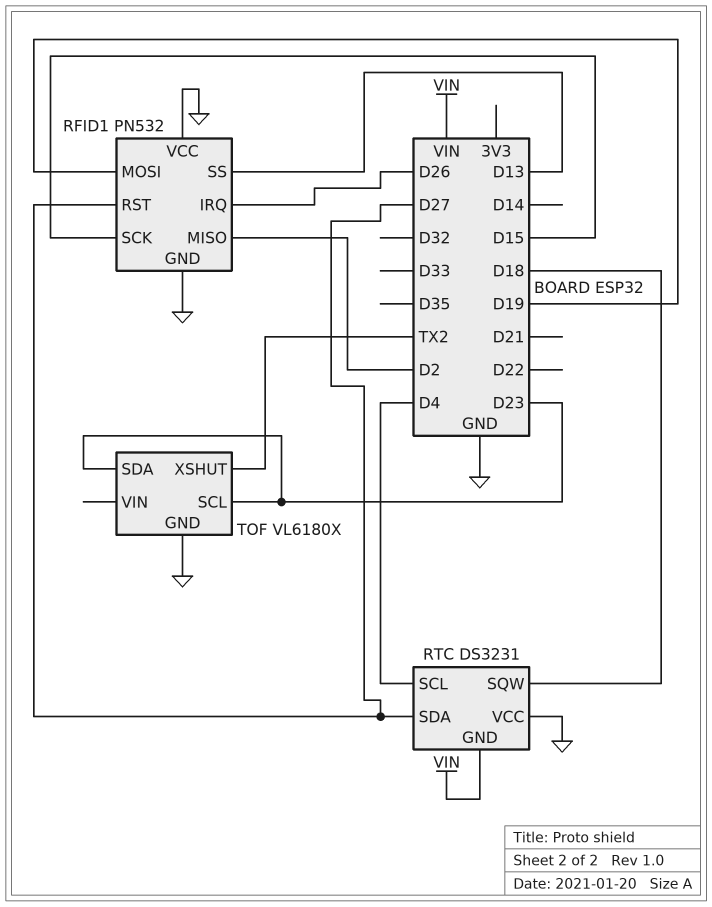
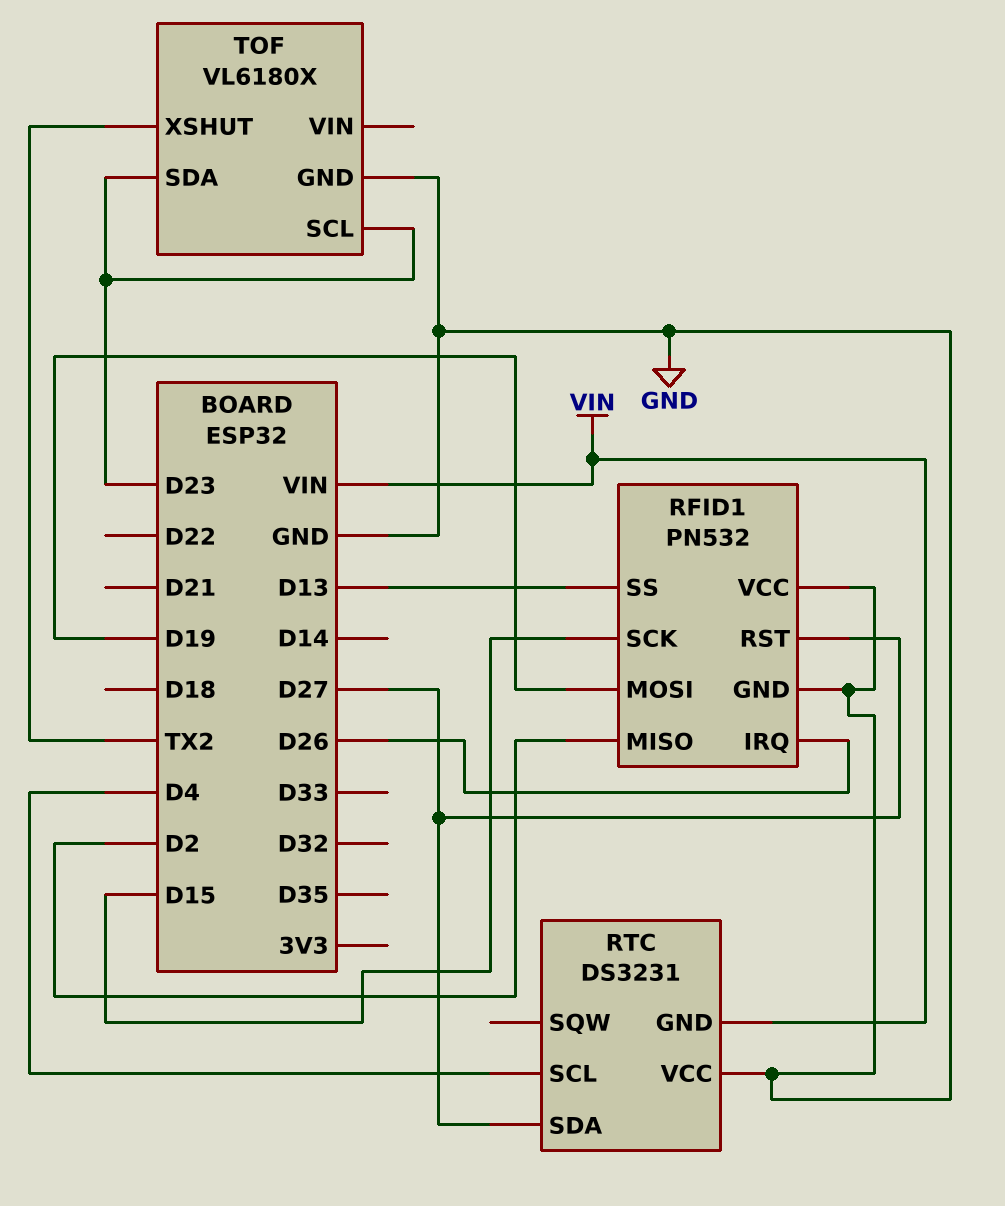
RTC pin SQW: D18 -> none

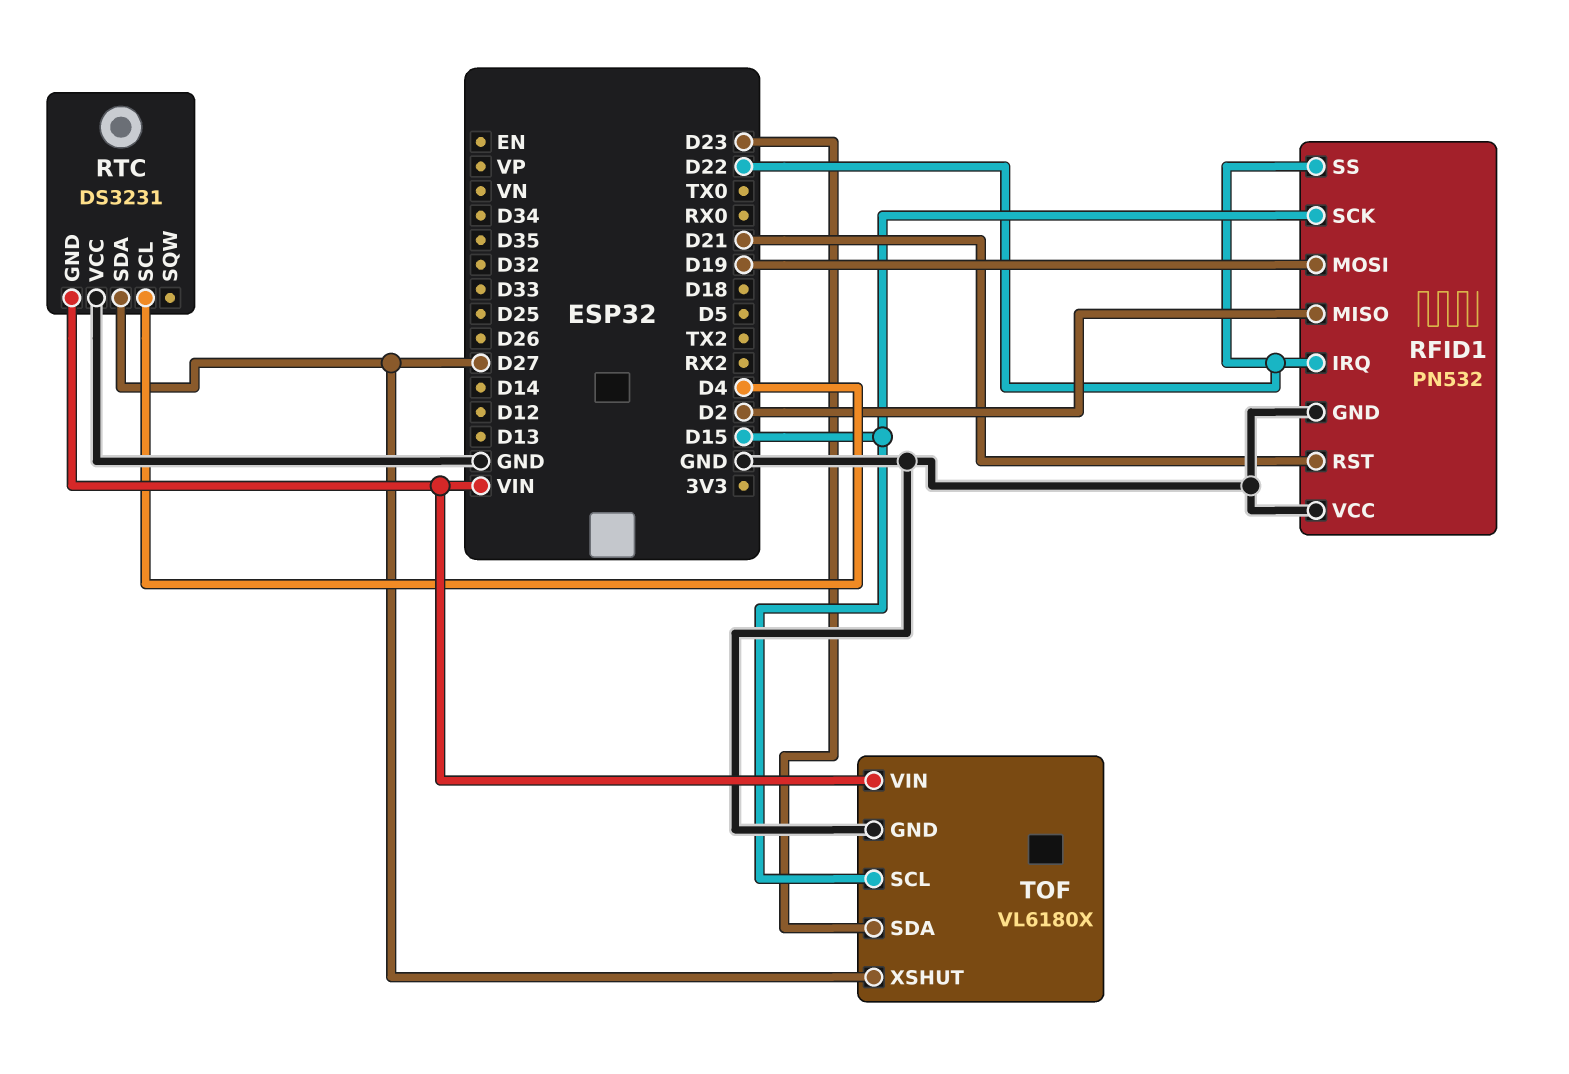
RFID1 pin IRQ: D26 -> D22
RFID1 pin RST: D27 -> D21
RFID1 pin SS: D13 -> D22
TOF pin SCL: D23 -> D15
TOF pin VIN: none -> VIN
TOF pin XSHUT: TX2 -> D27

